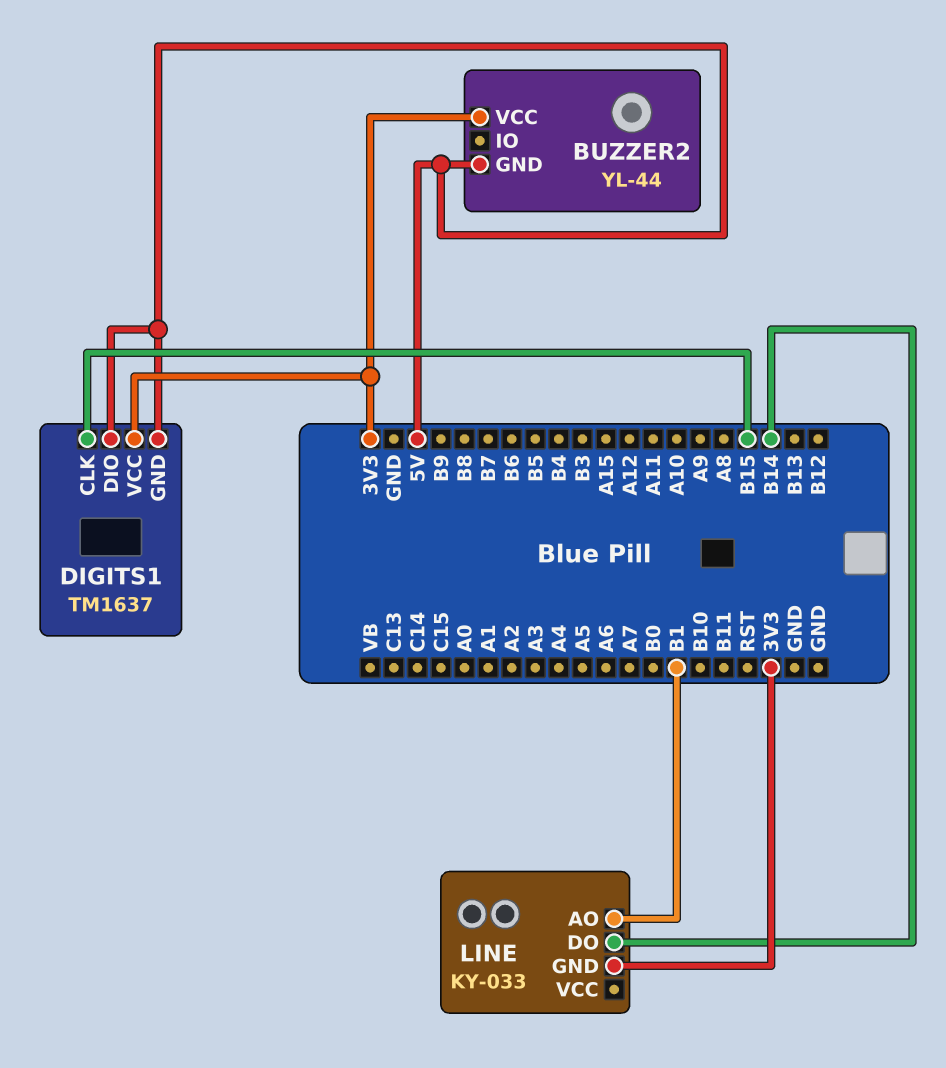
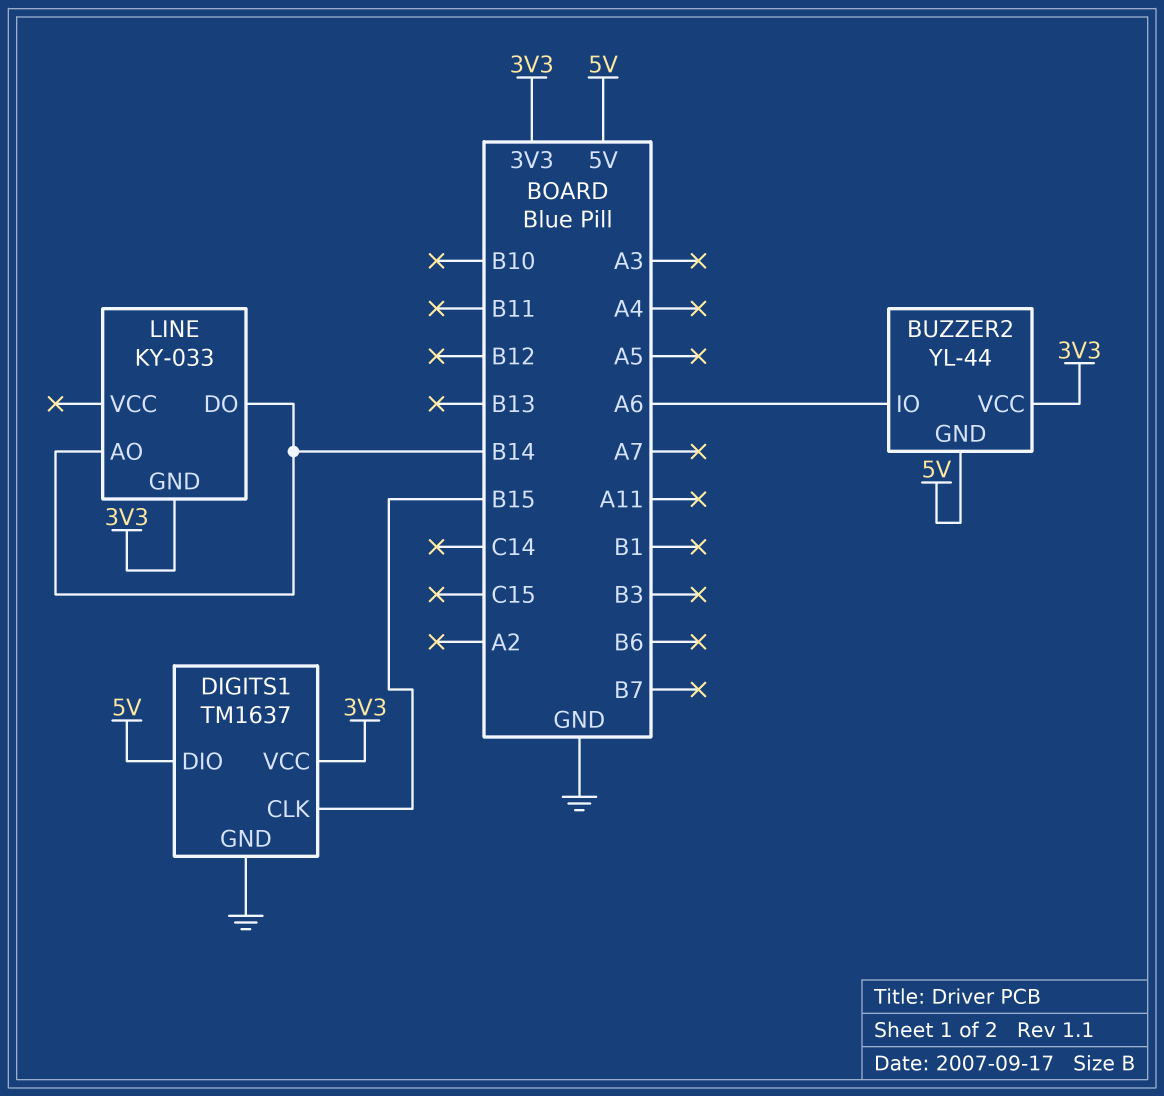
BUZZER2 pin IO: none -> A6
DIGITS1 pin GND: 5V -> GND
LINE pin AO: B1 -> B14

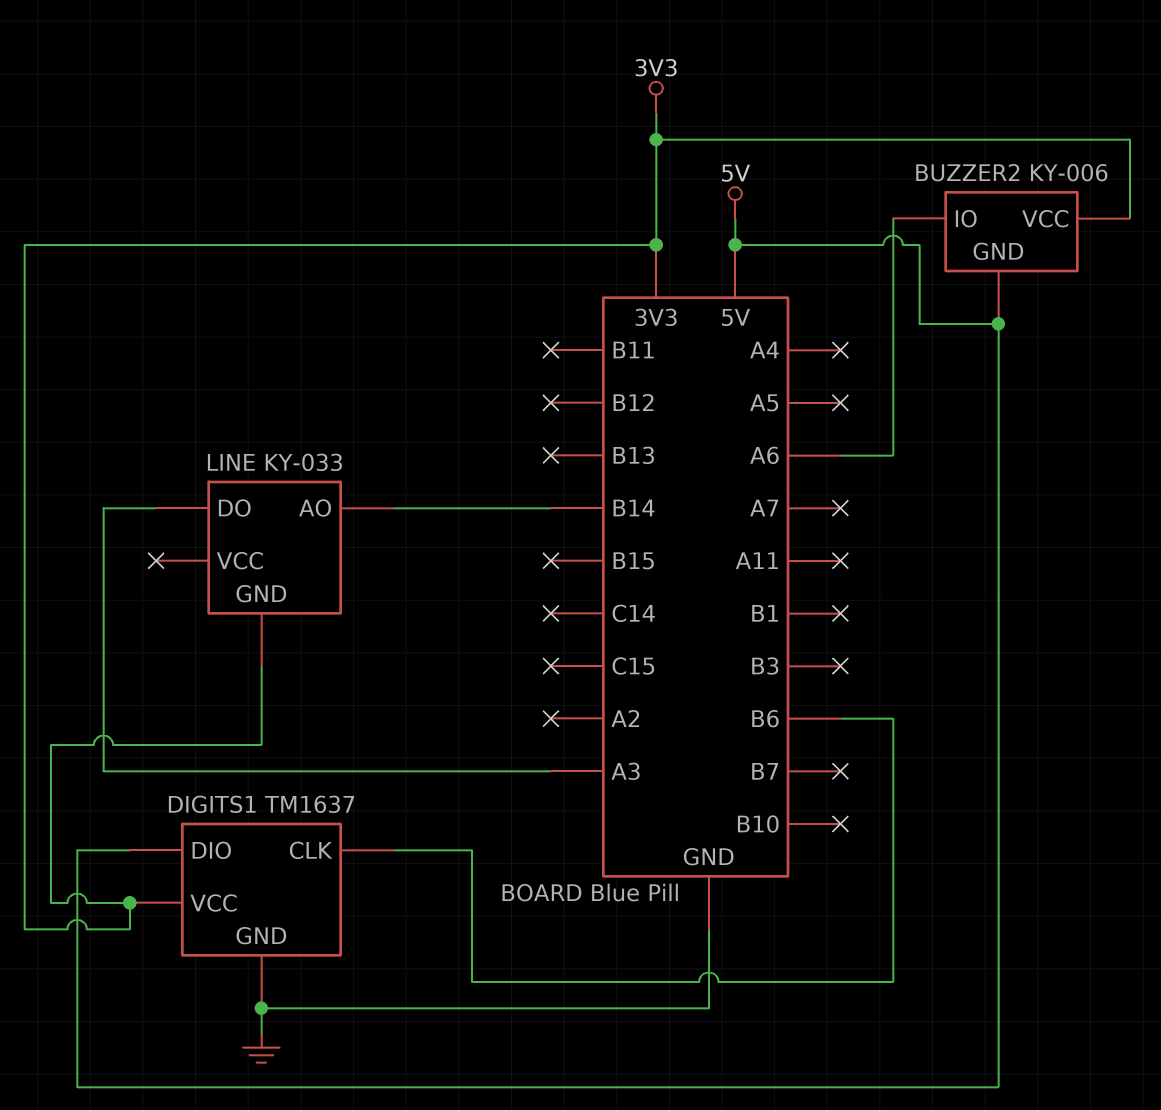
BUZZER2: YL-44 -> KY-006
DIGITS1 pin CLK: B15 -> B6
LINE pin DO: B14 -> A3

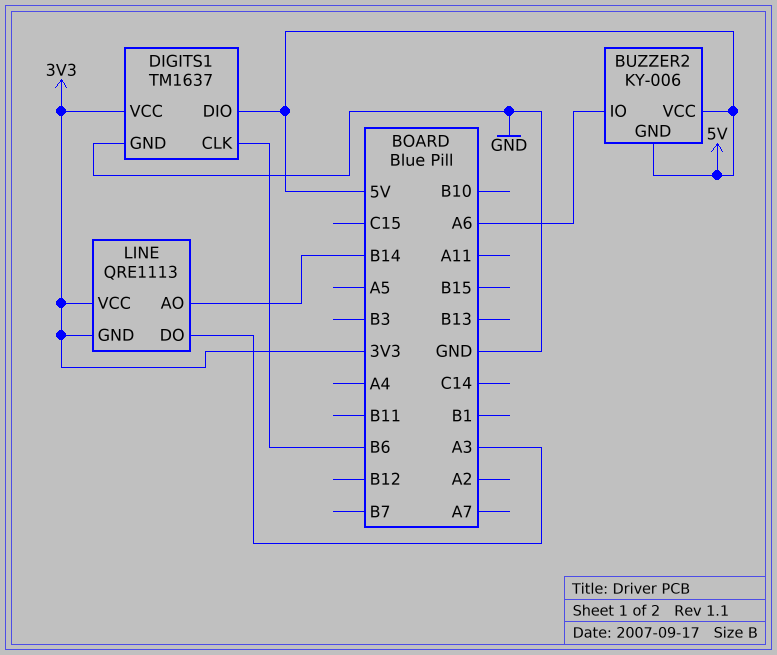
BUZZER2 pin VCC: 3V3 -> 5V
LINE: KY-033 -> QRE1113
LINE pin VCC: none -> 3V3

